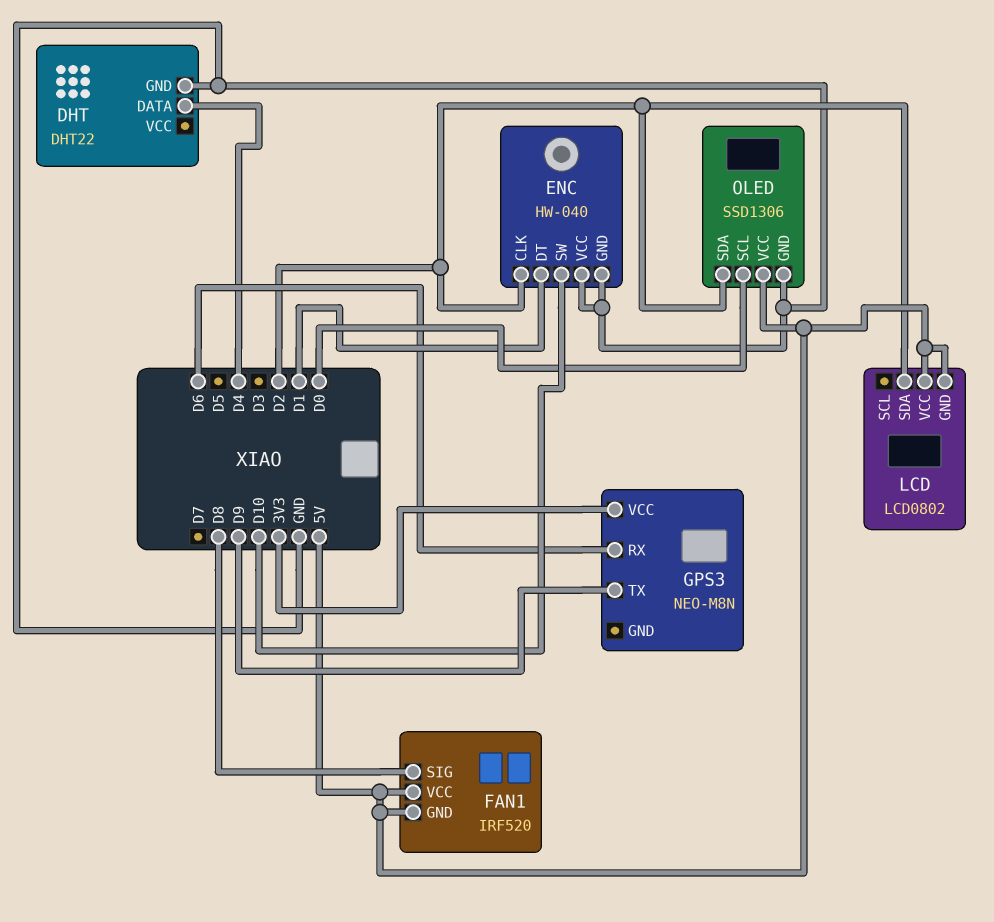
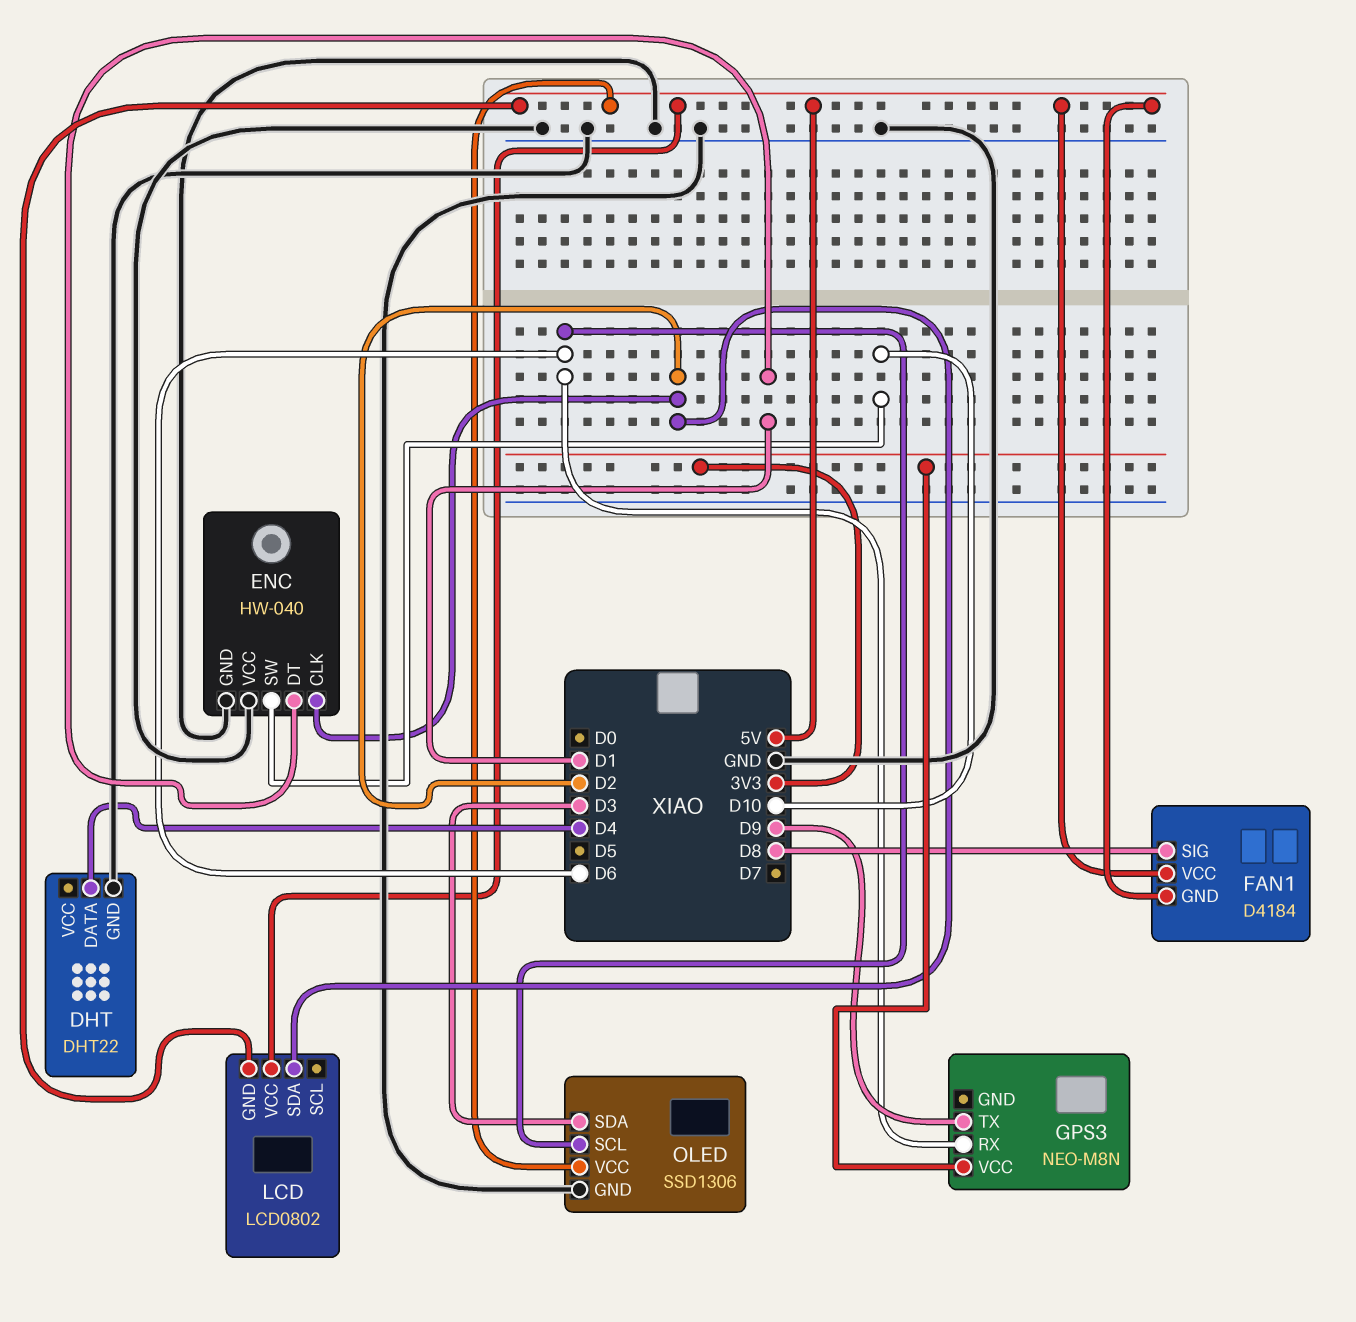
FAN1: IRF520 -> D4184
OLED pin SCL: D0 -> D6
OLED pin SDA: D2 -> D3

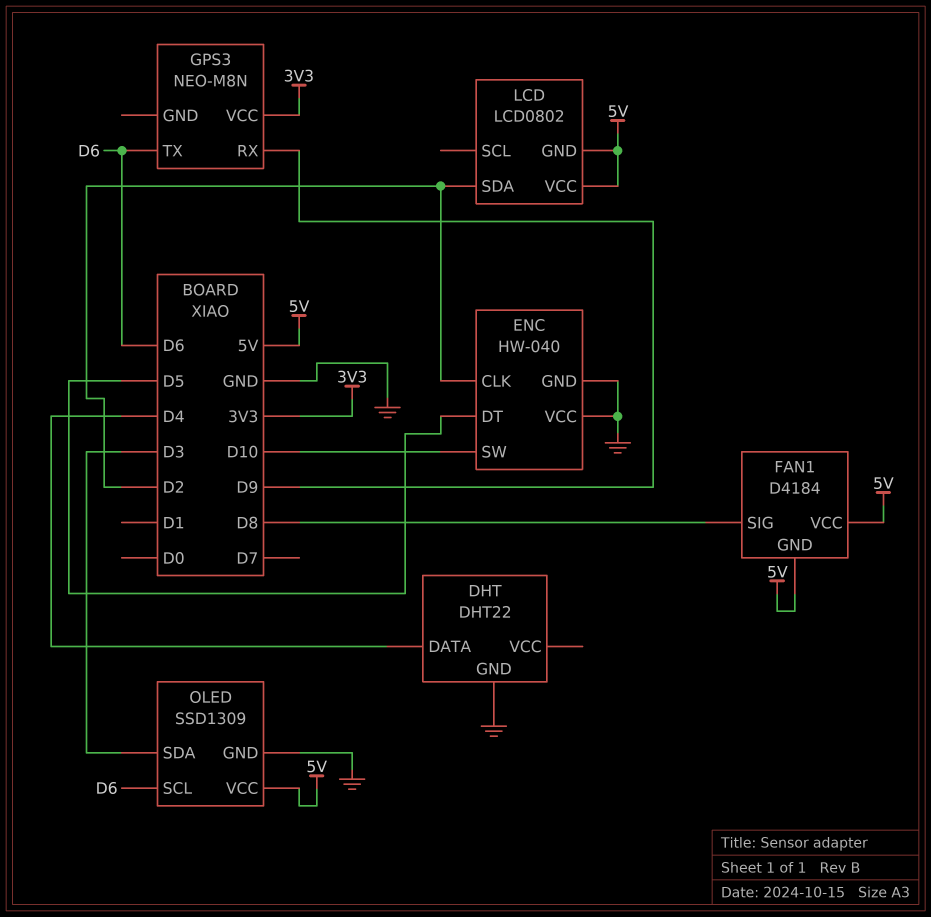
ENC pin DT: D1 -> D5
GPS3 pin RX: D6 -> D9
GPS3 pin TX: D9 -> D6
OLED: SSD1306 -> SSD1309

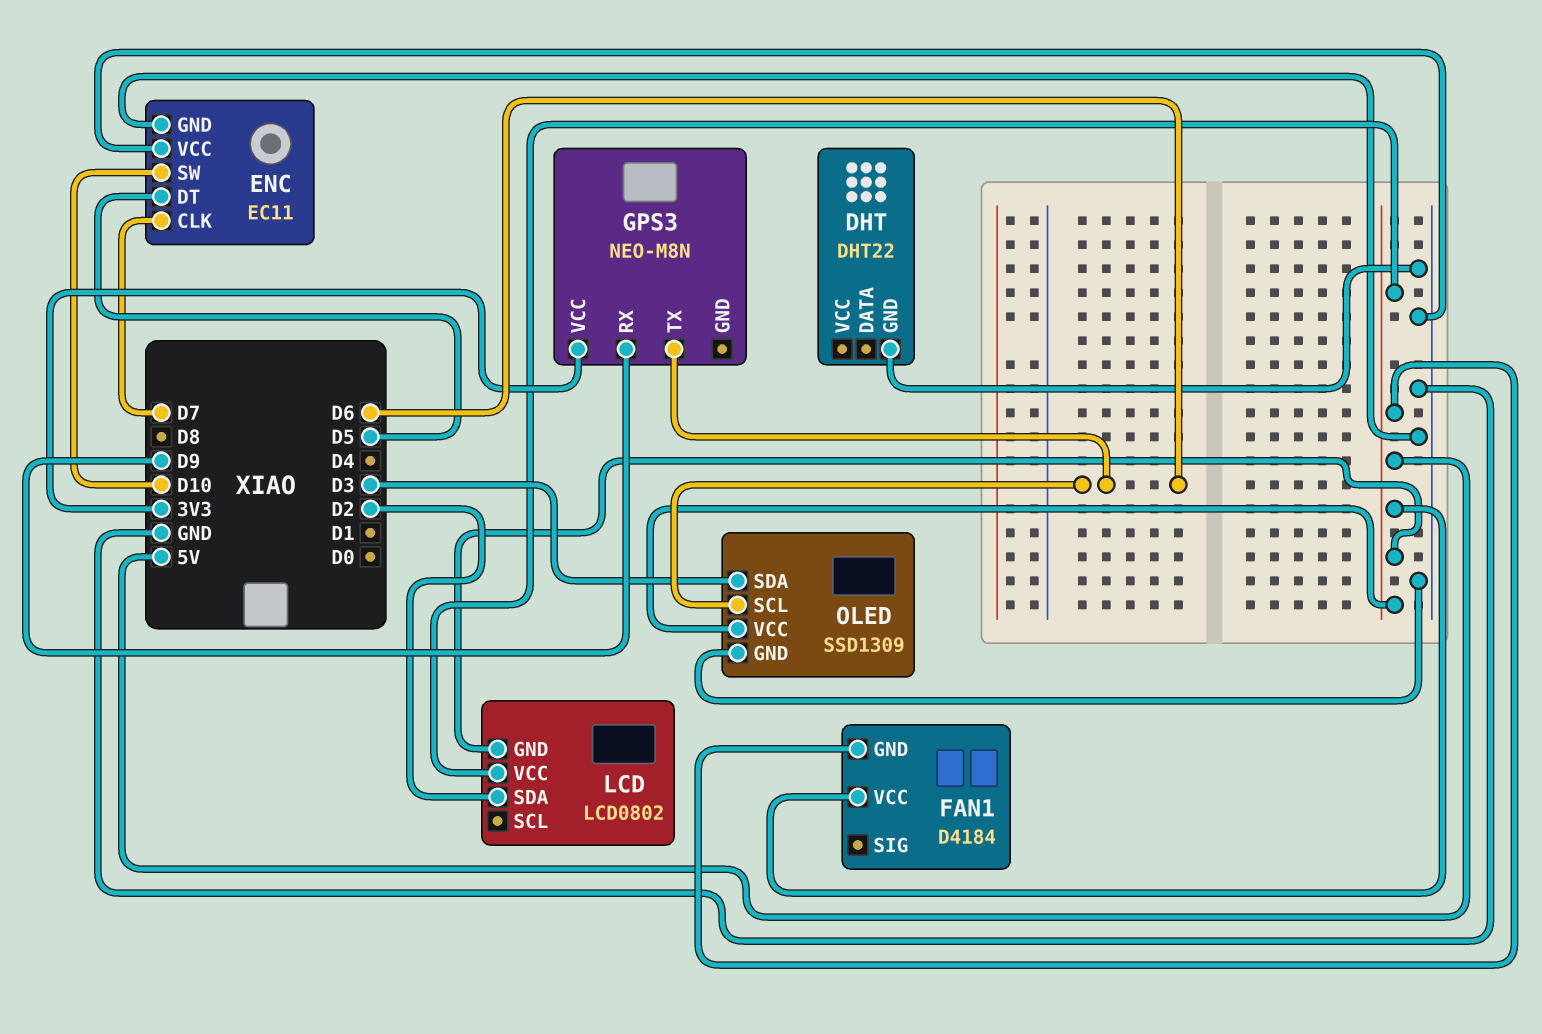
DHT pin DATA: D4 -> none
ENC: HW-040 -> EC11
ENC pin CLK: D2 -> D7
FAN1 pin SIG: D8 -> none

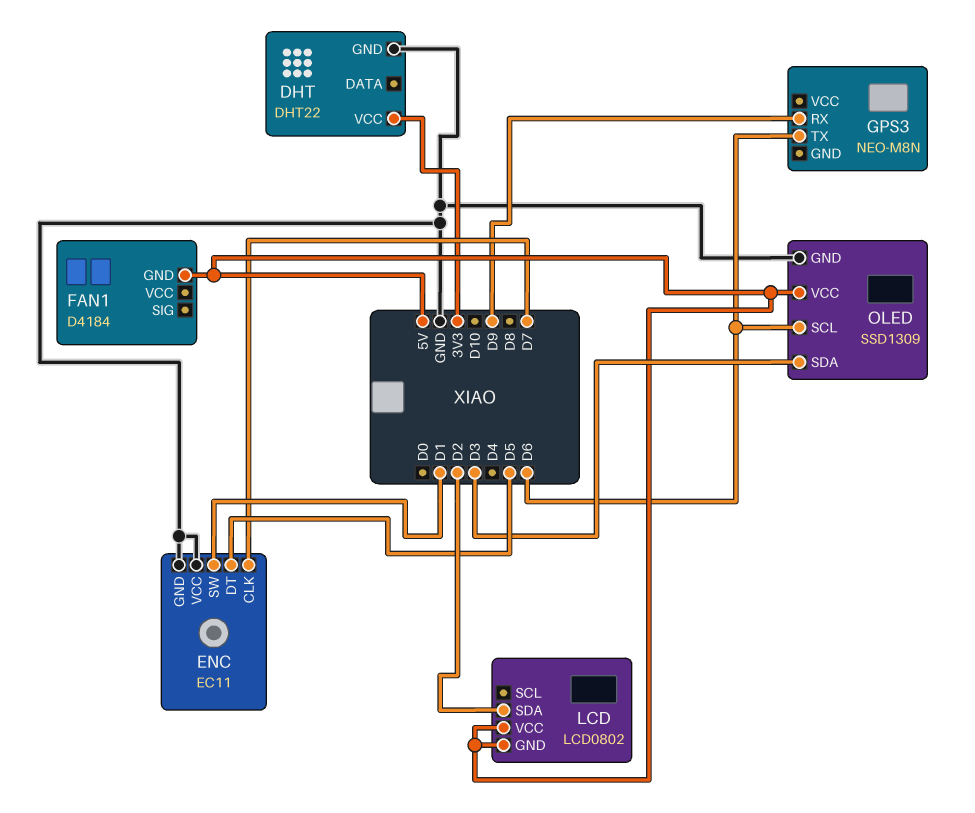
DHT pin VCC: none -> 3V3
ENC pin SW: D10 -> D1
FAN1 pin VCC: 5V -> none
GPS3 pin VCC: 3V3 -> none

